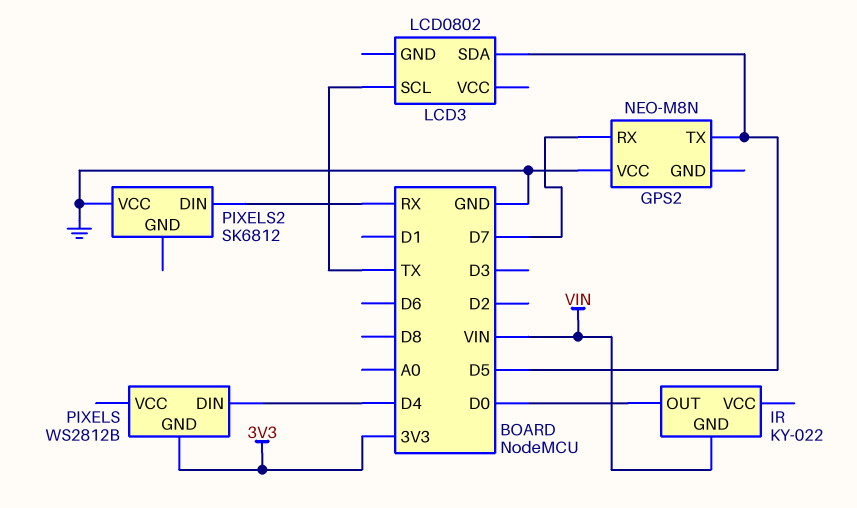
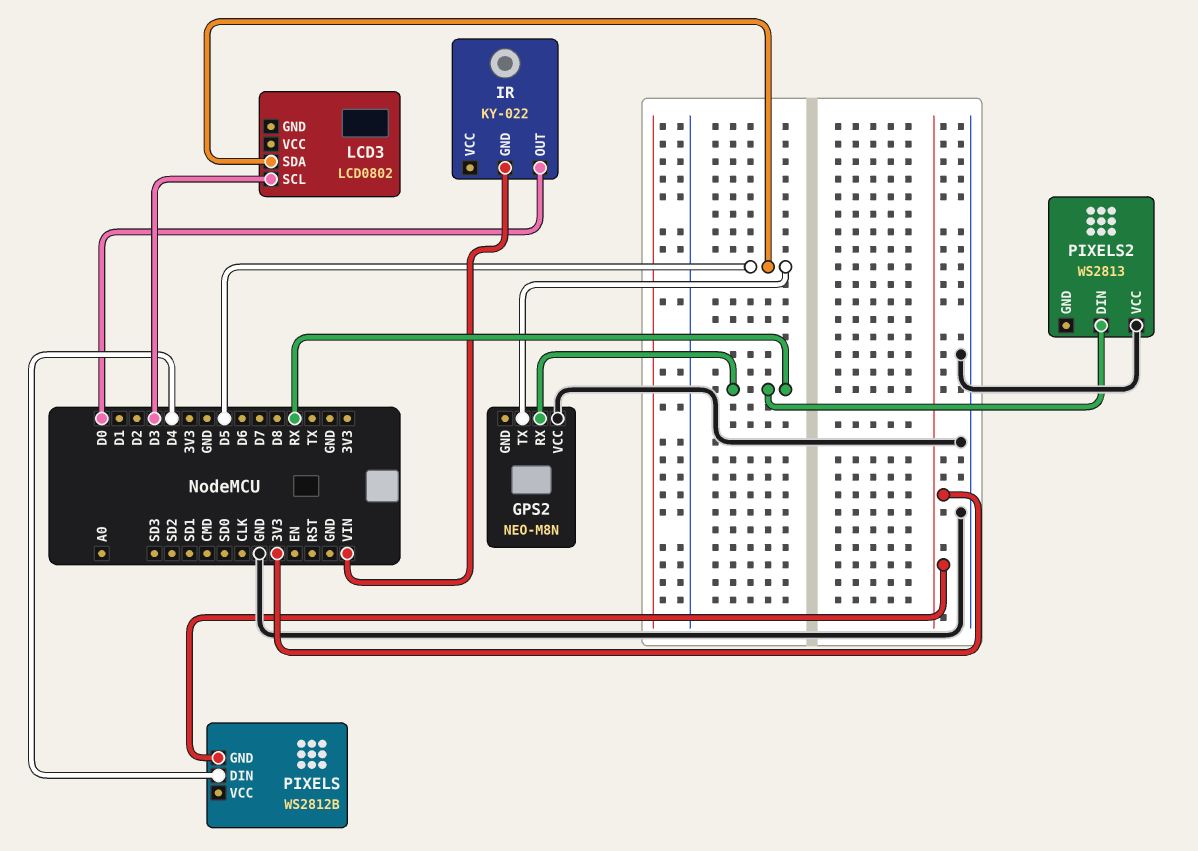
GPS2 pin RX: D7 -> RX
LCD3 pin SCL: TX -> D3
PIXELS2: SK6812 -> WS2813

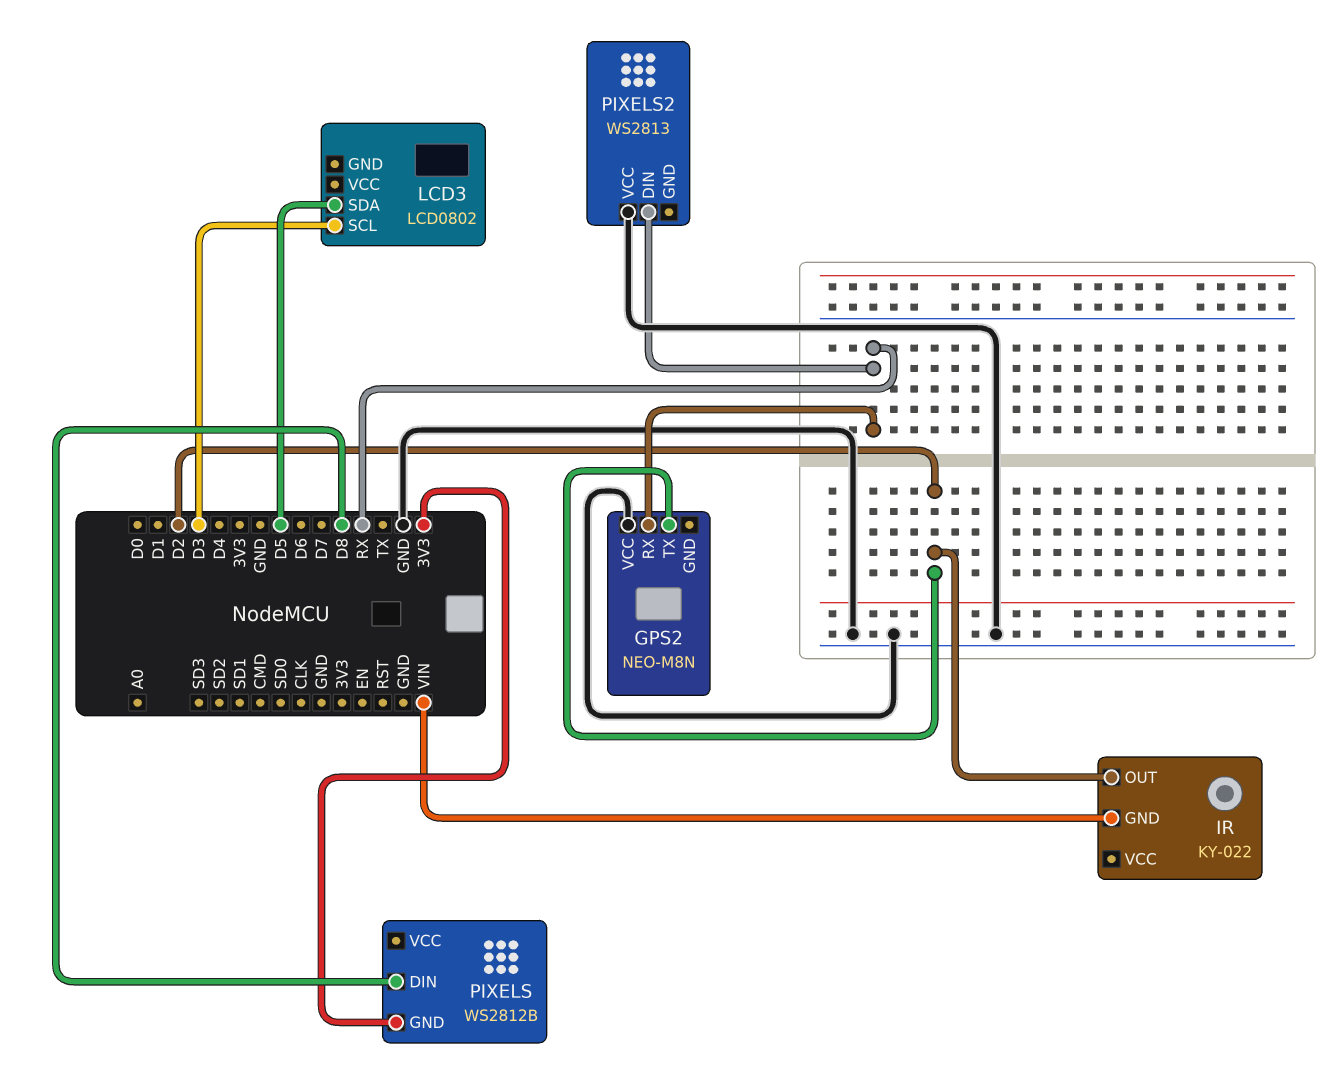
GPS2 pin TX: D5 -> D2
IR pin OUT: D0 -> D2
PIXELS pin DIN: D4 -> D8

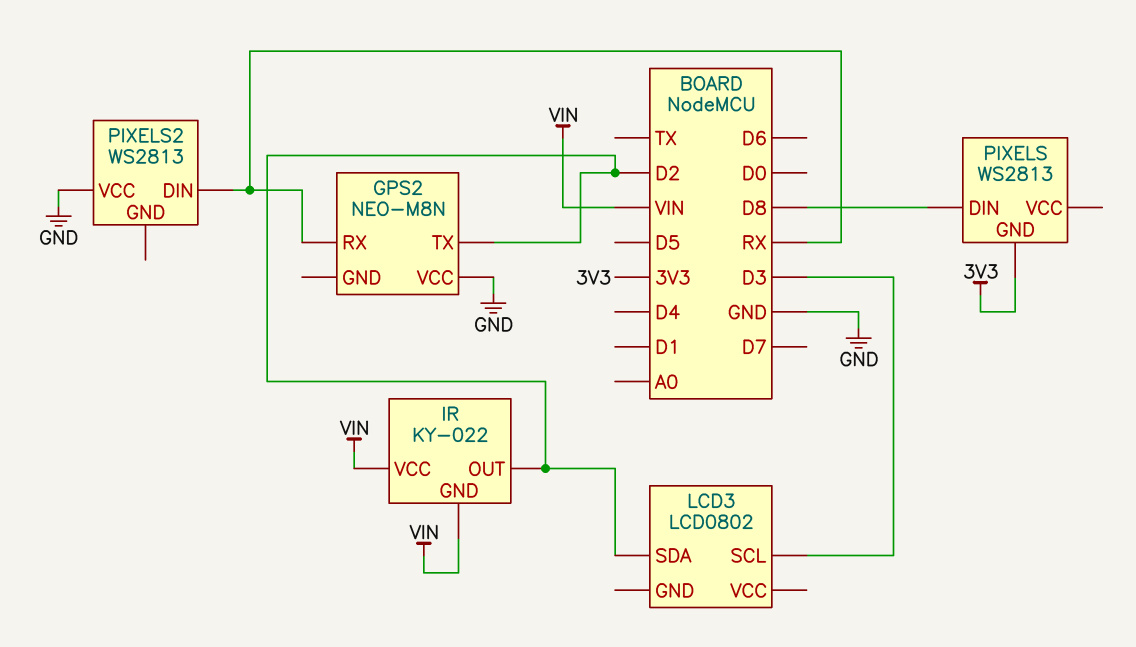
IR pin VCC: none -> VIN
LCD3 pin SDA: D5 -> D2
PIXELS: WS2812B -> WS2813

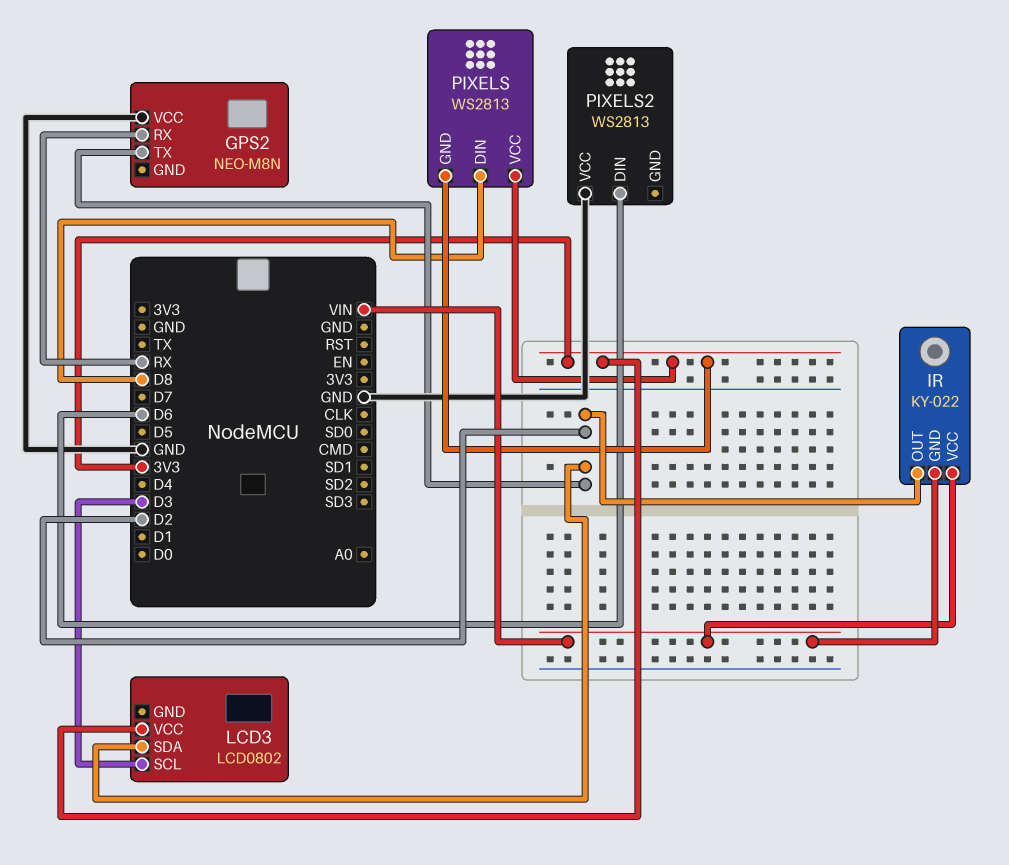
LCD3 pin VCC: none -> 3V3
PIXELS pin VCC: none -> 3V3
PIXELS2 pin DIN: RX -> D6

